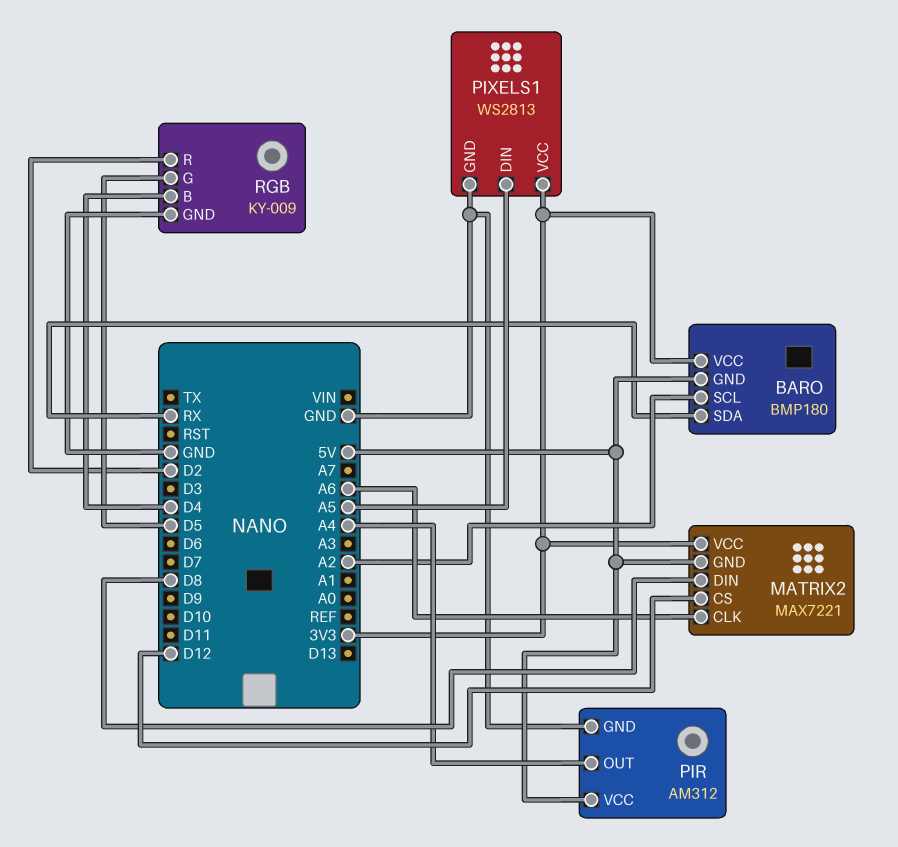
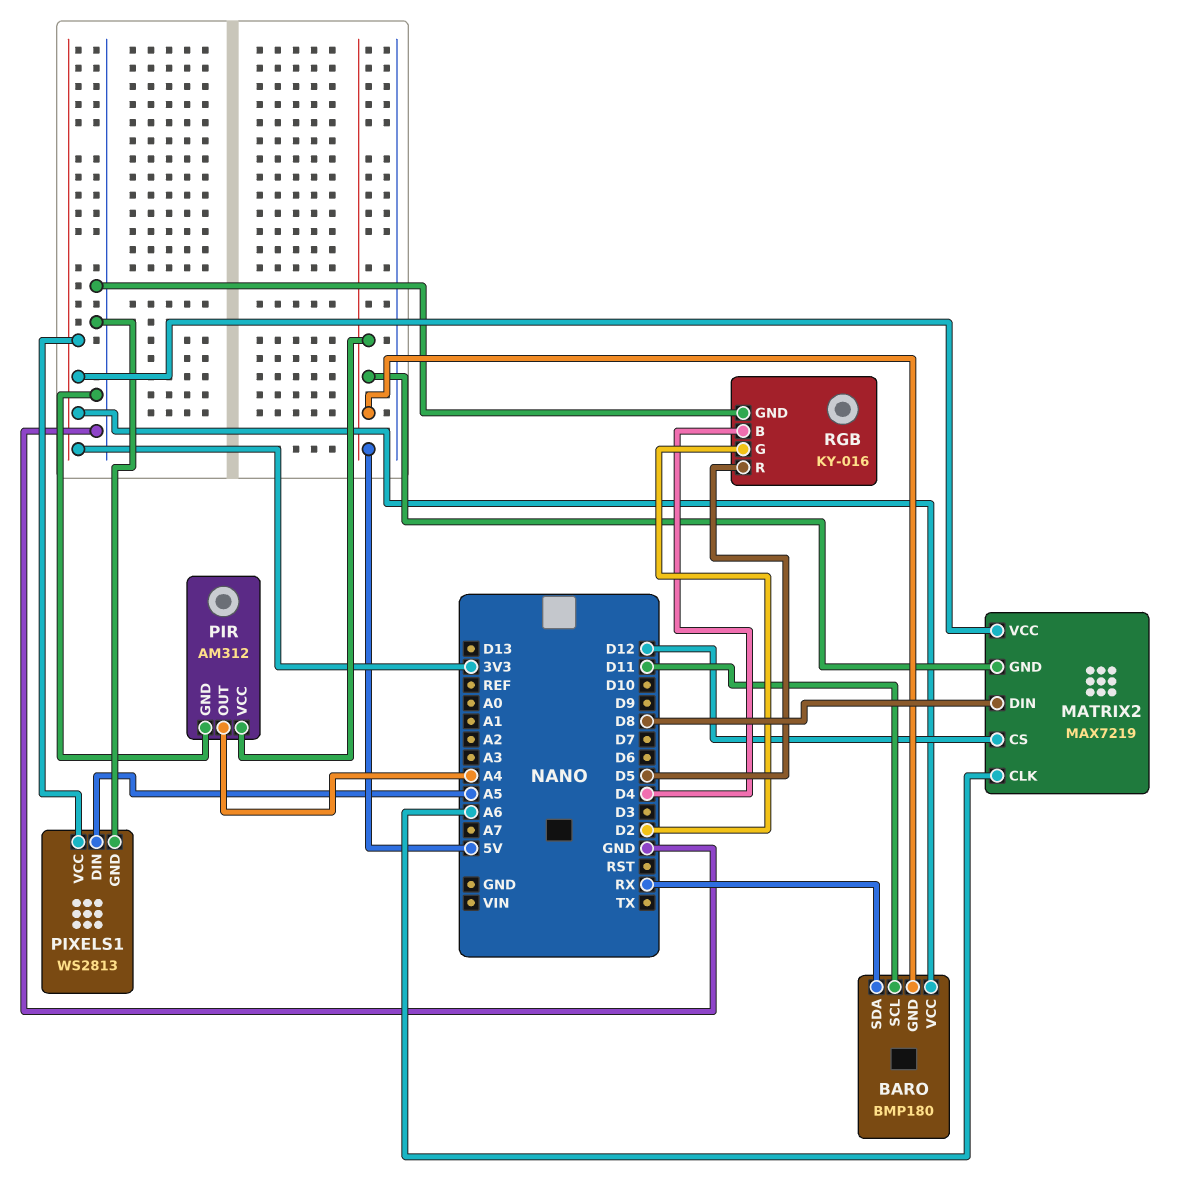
BARO pin SCL: A2 -> D11
MATRIX2: MAX7221 -> MAX7219
RGB: KY-009 -> KY-016
RGB pin G: D5 -> D2
RGB pin R: D2 -> D5

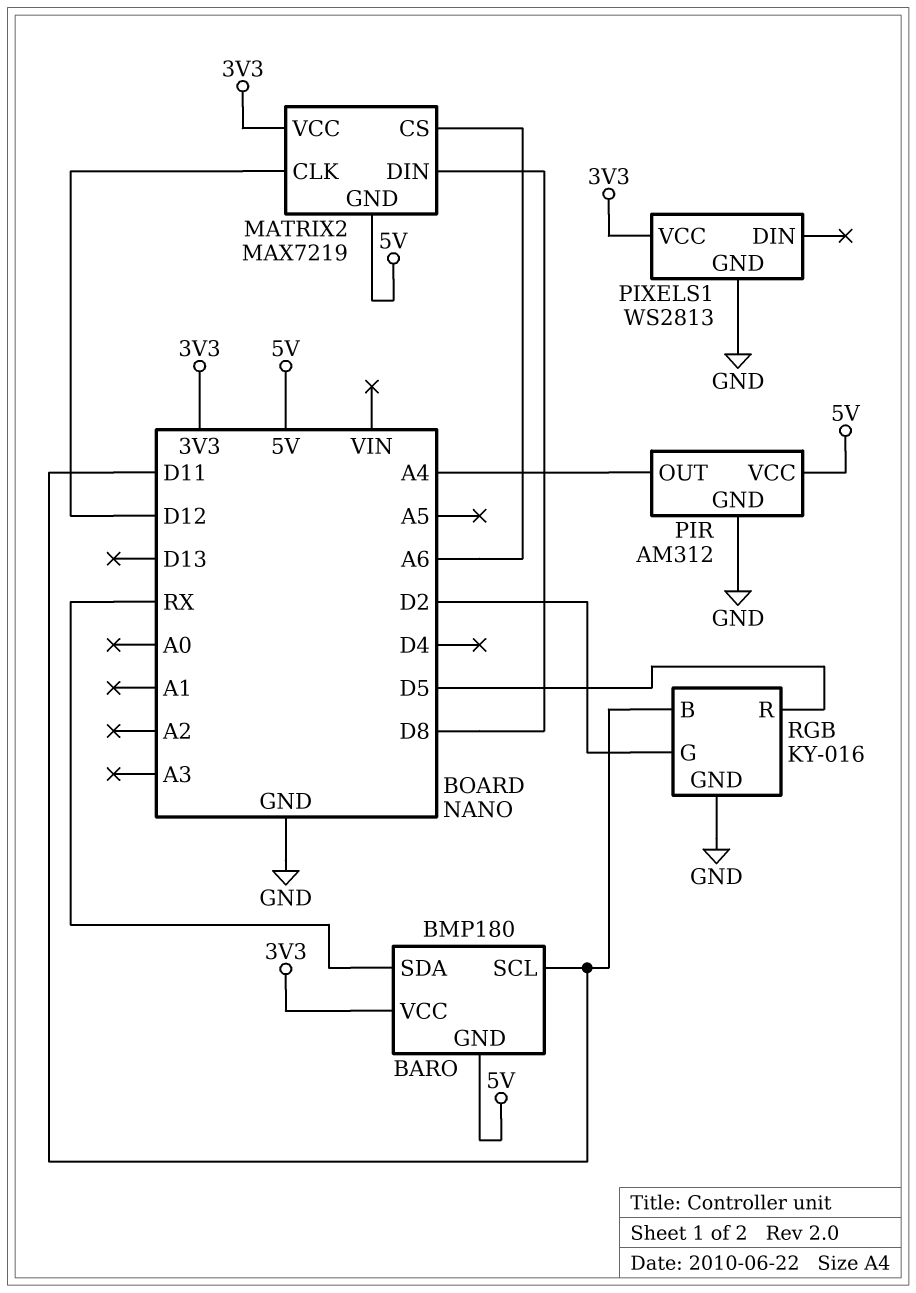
MATRIX2 pin CLK: A6 -> D12
MATRIX2 pin CS: D12 -> A6
PIXELS1 pin DIN: A5 -> none
RGB pin B: D4 -> D11

